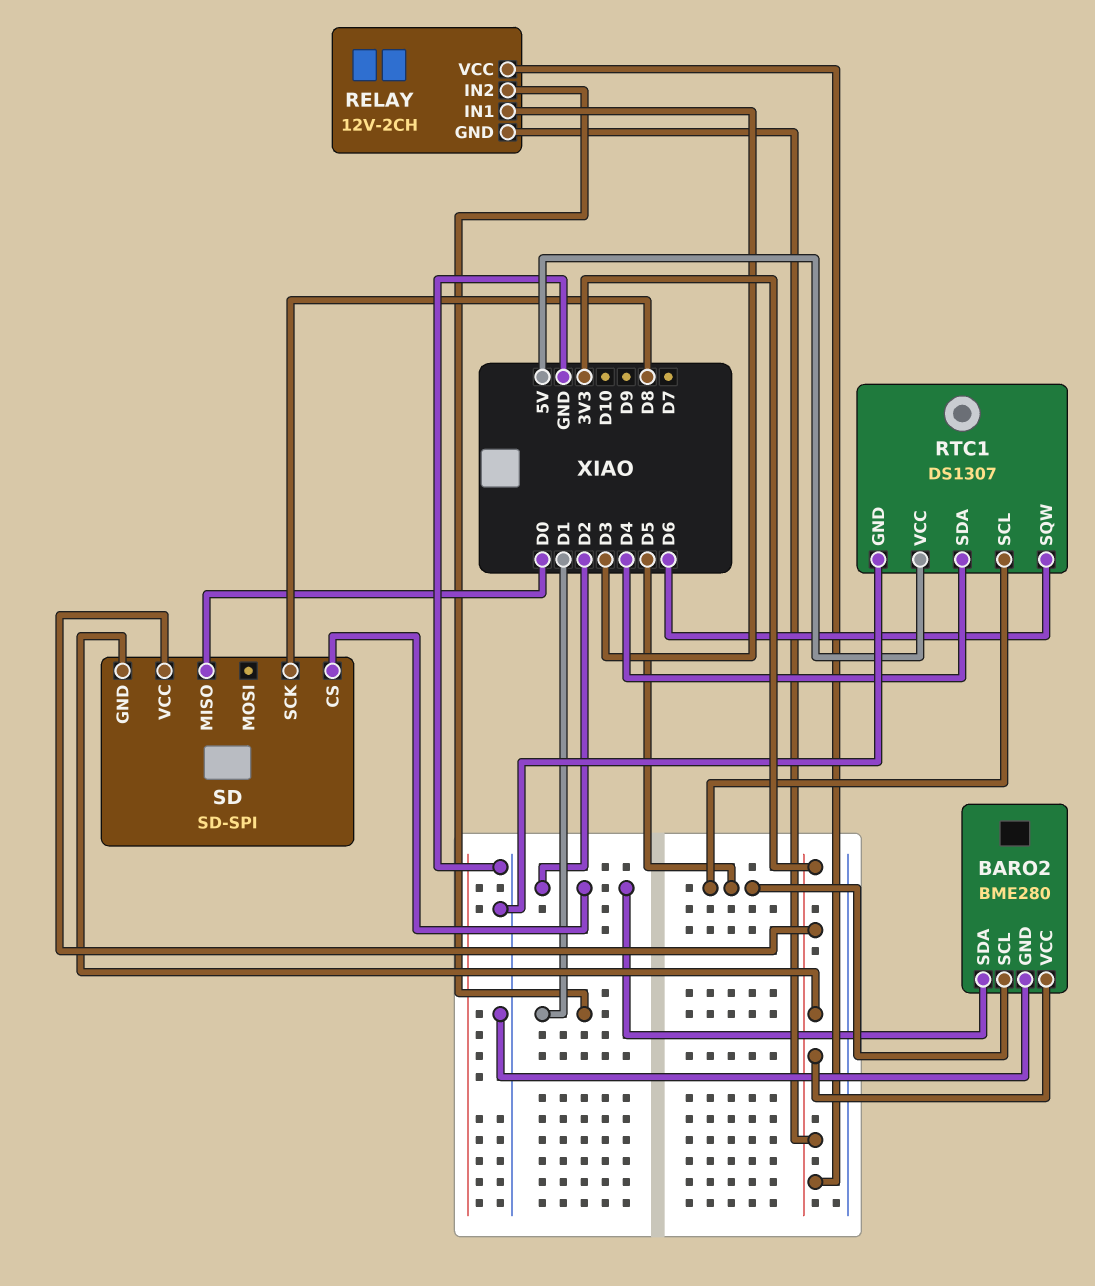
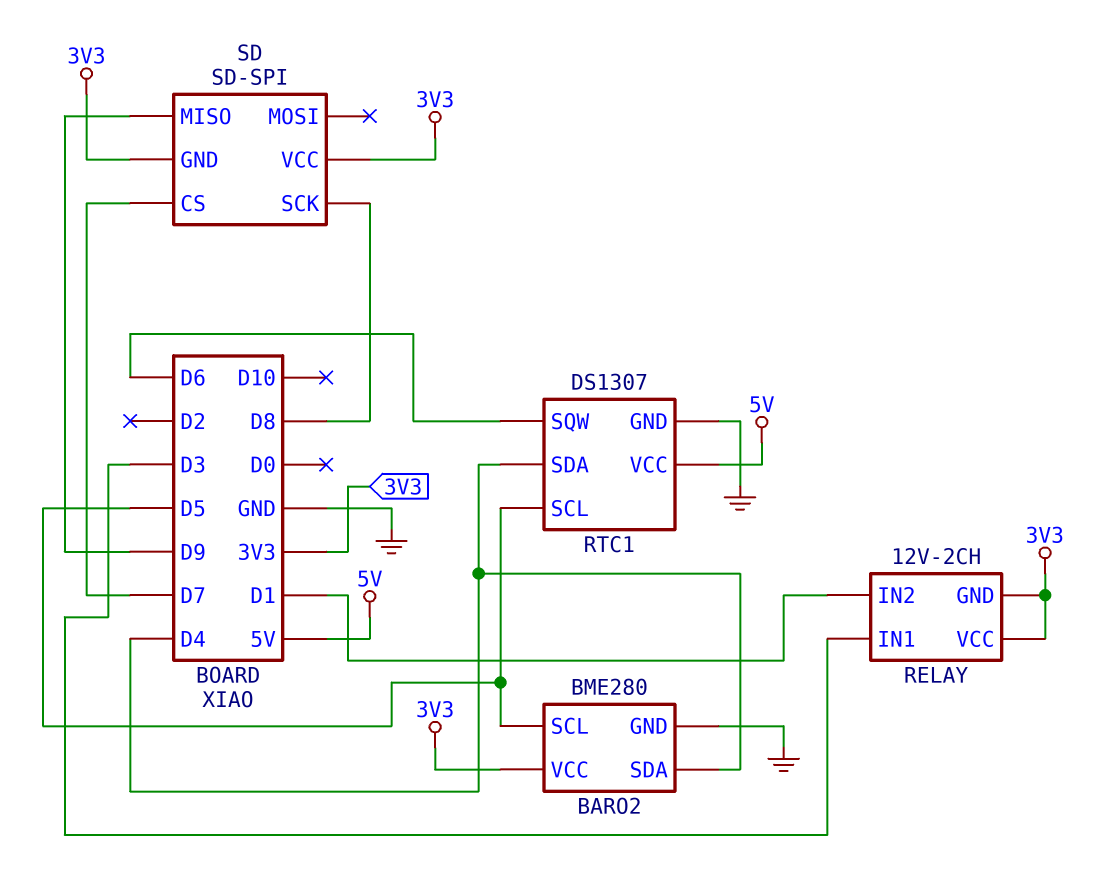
BARO2 pin SDA: D2 -> D4
SD pin CS: D2 -> D7
SD pin MISO: D0 -> D9

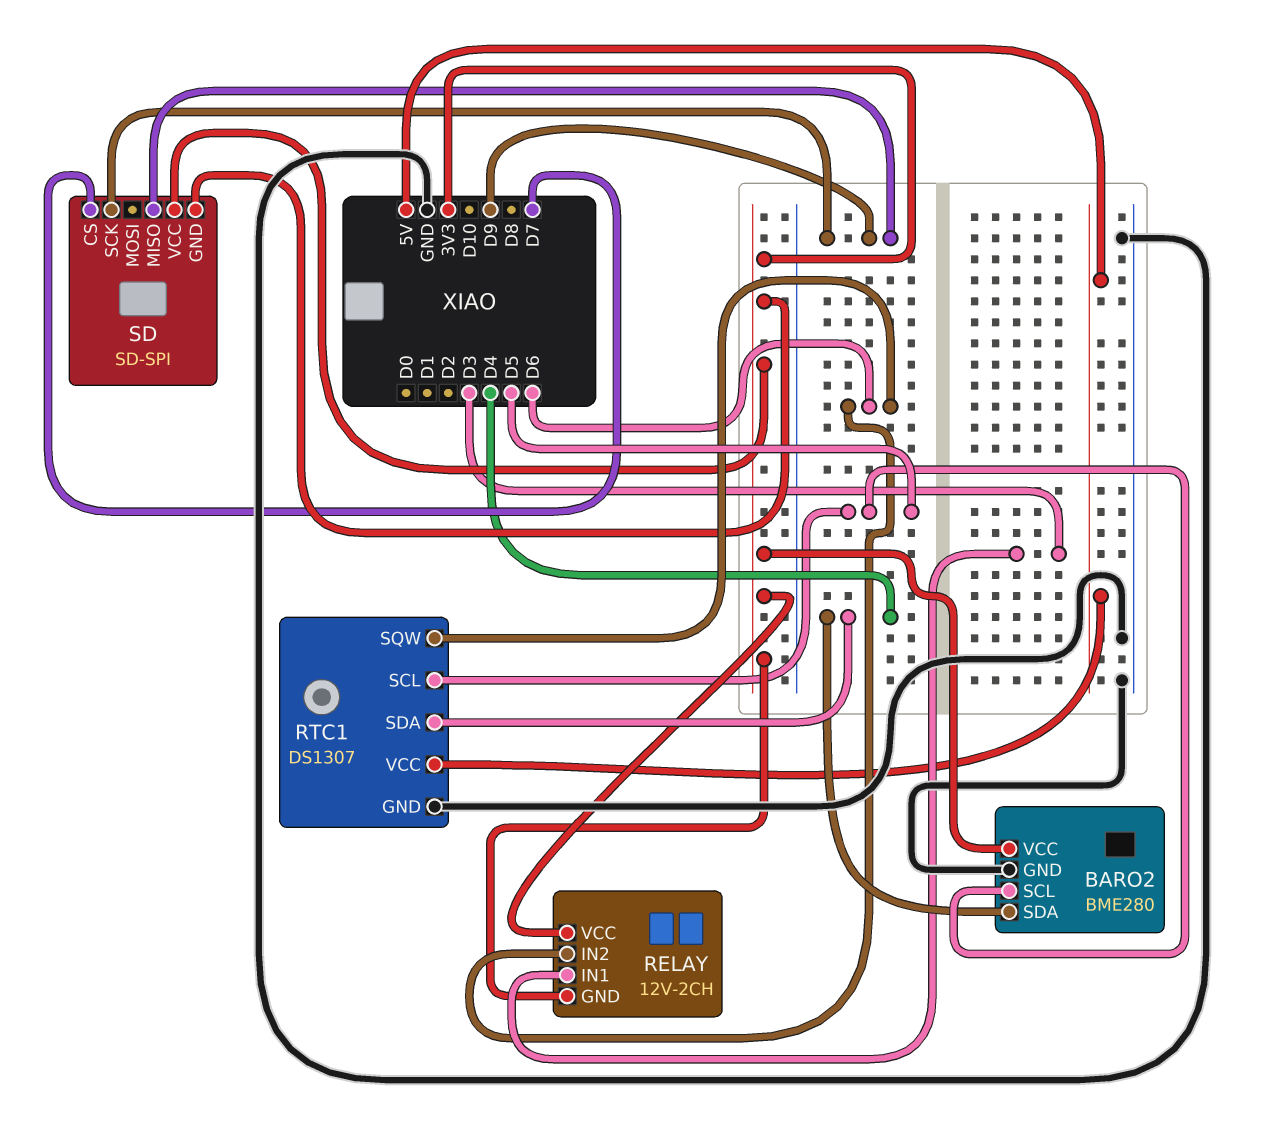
RELAY pin IN2: D1 -> D6
SD pin SCK: D8 -> D9

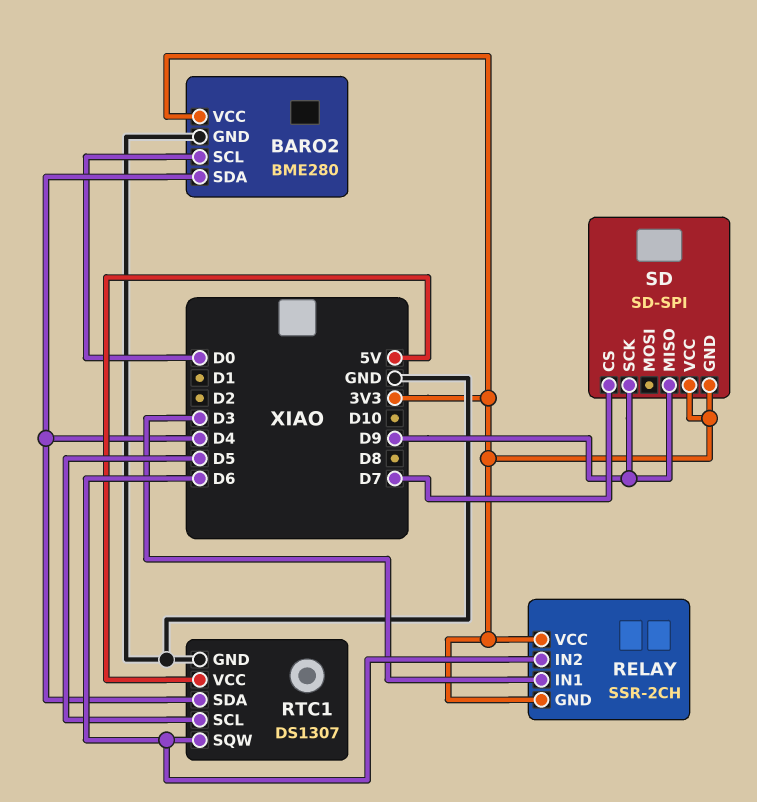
BARO2 pin SCL: D5 -> D0
RELAY: 12V-2CH -> SSR-2CH

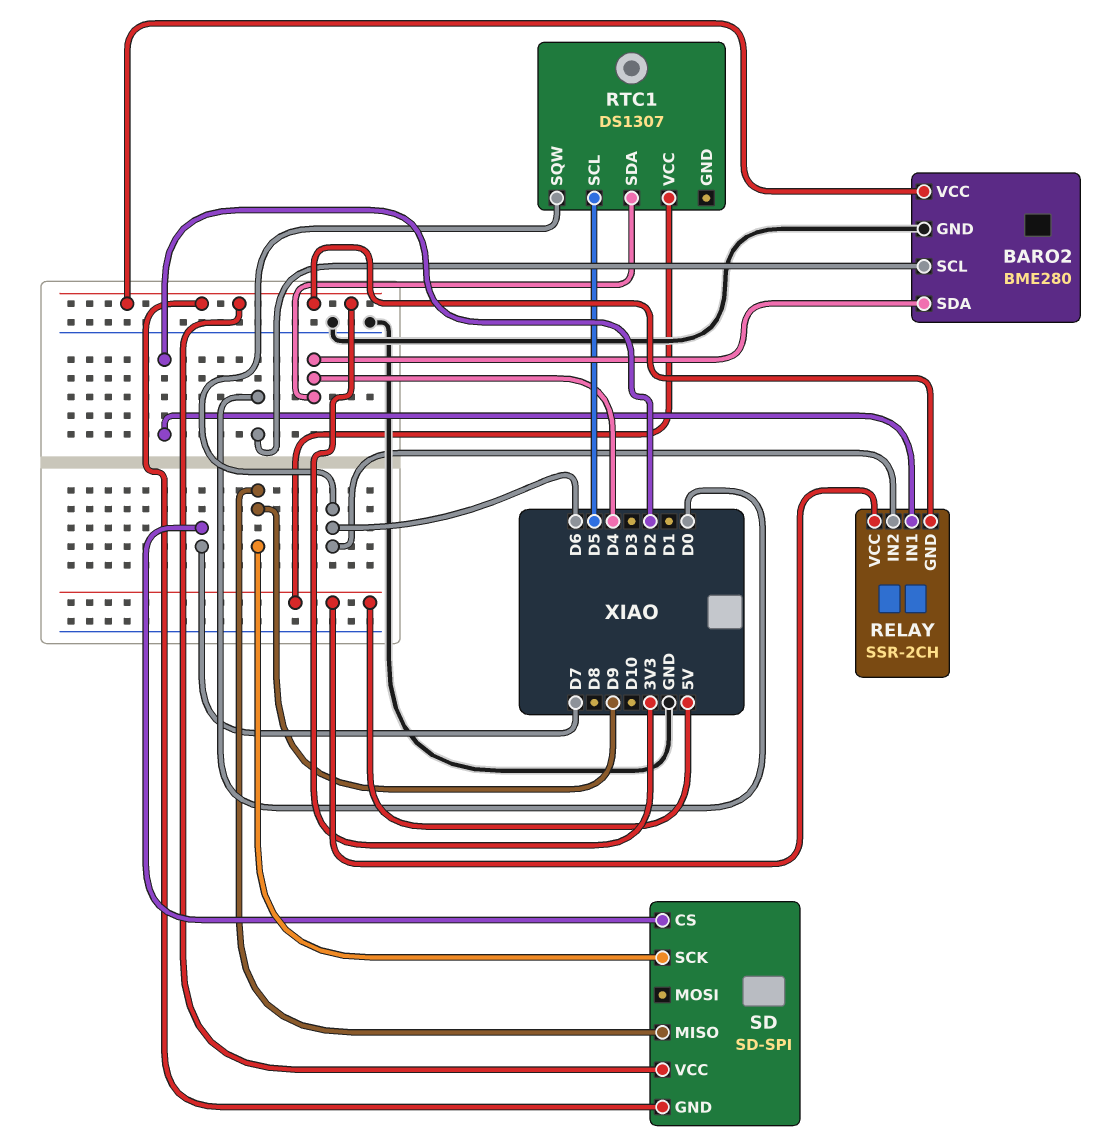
RELAY pin IN1: D3 -> D2
RELAY pin VCC: 3V3 -> 5V
RTC1 pin GND: GND -> none

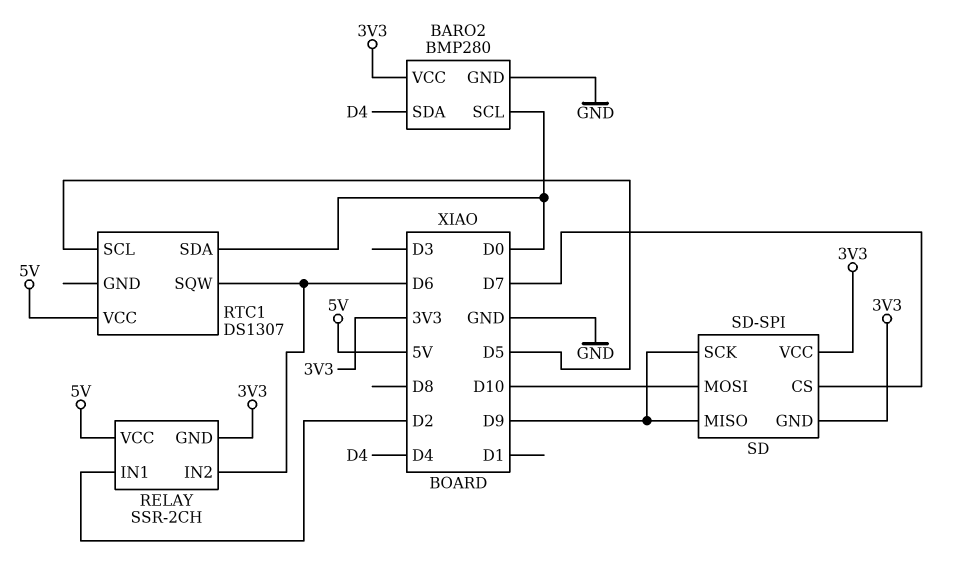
BARO2: BME280 -> BMP280
RTC1 pin SDA: D4 -> D0
SD pin MOSI: none -> D10

